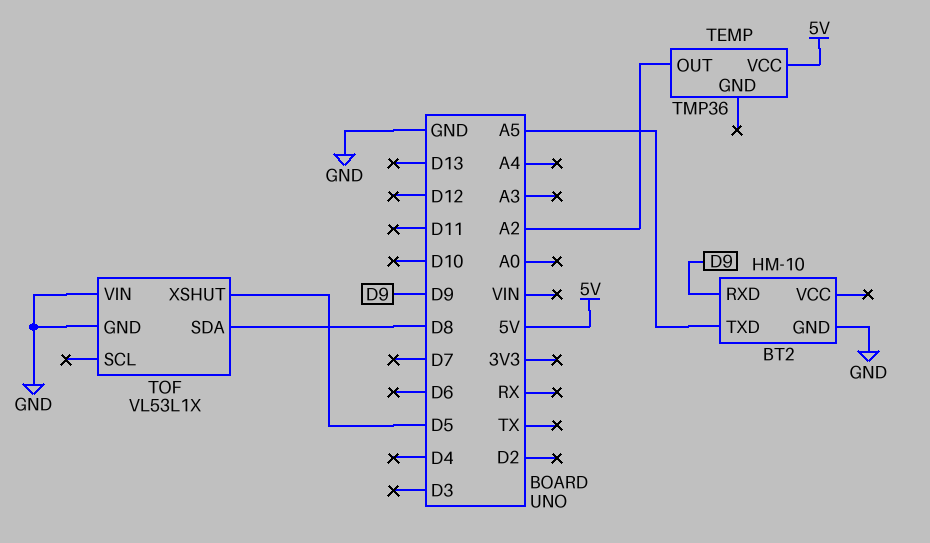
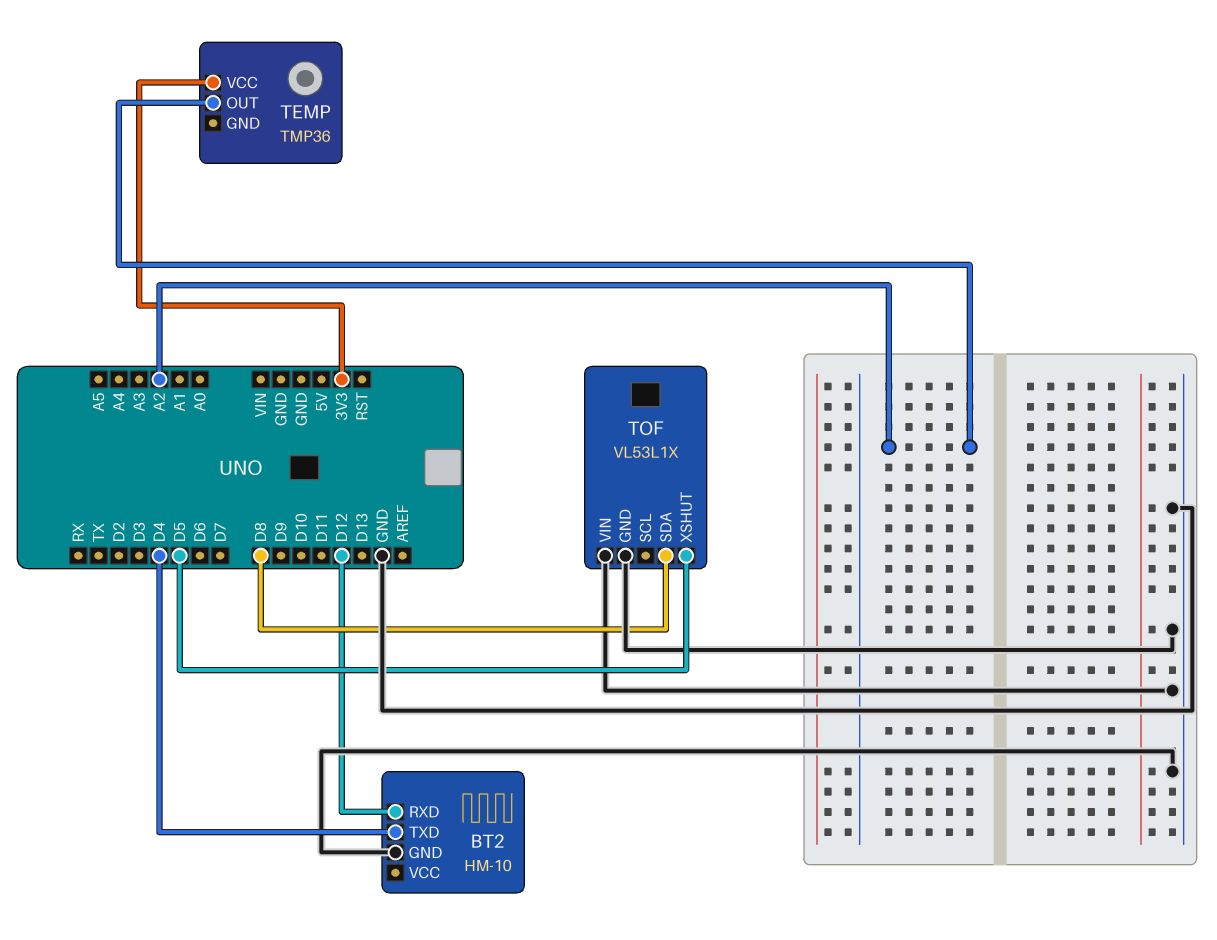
BT2 pin RXD: D9 -> D12
BT2 pin TXD: A5 -> D4
TEMP pin VCC: 5V -> 3V3

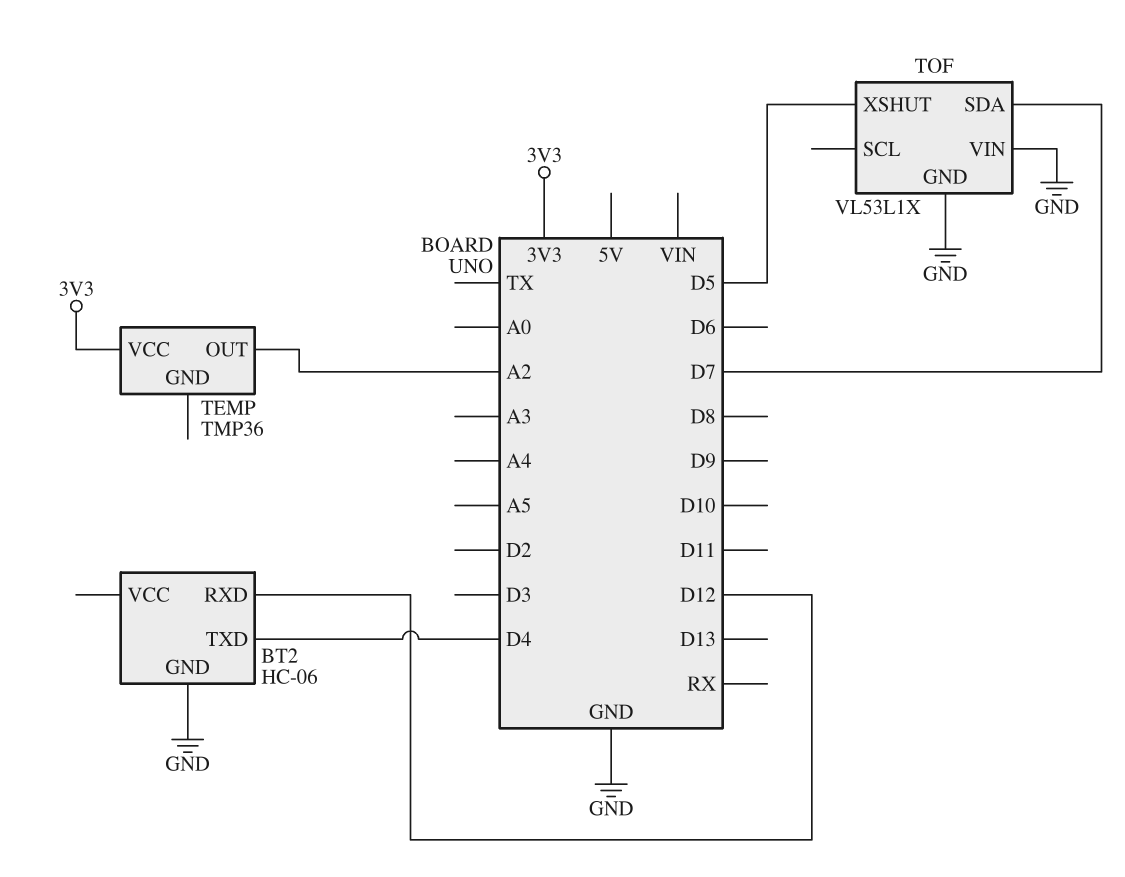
BT2: HM-10 -> HC-06
TOF pin SDA: D8 -> D7

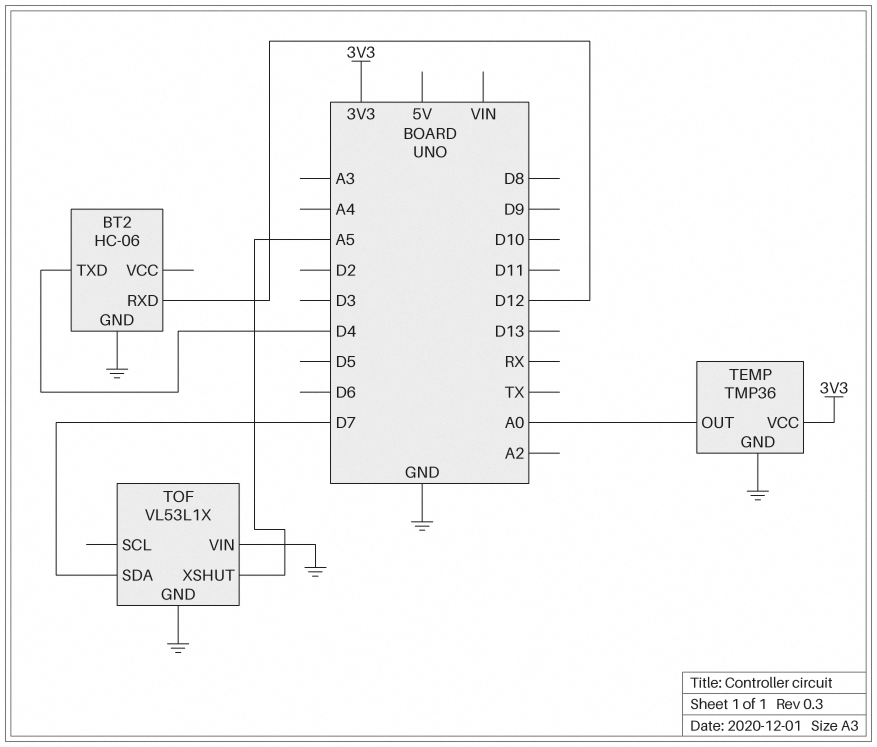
TEMP pin GND: none -> GND
TEMP pin OUT: A2 -> A0
TOF pin XSHUT: D5 -> A5

